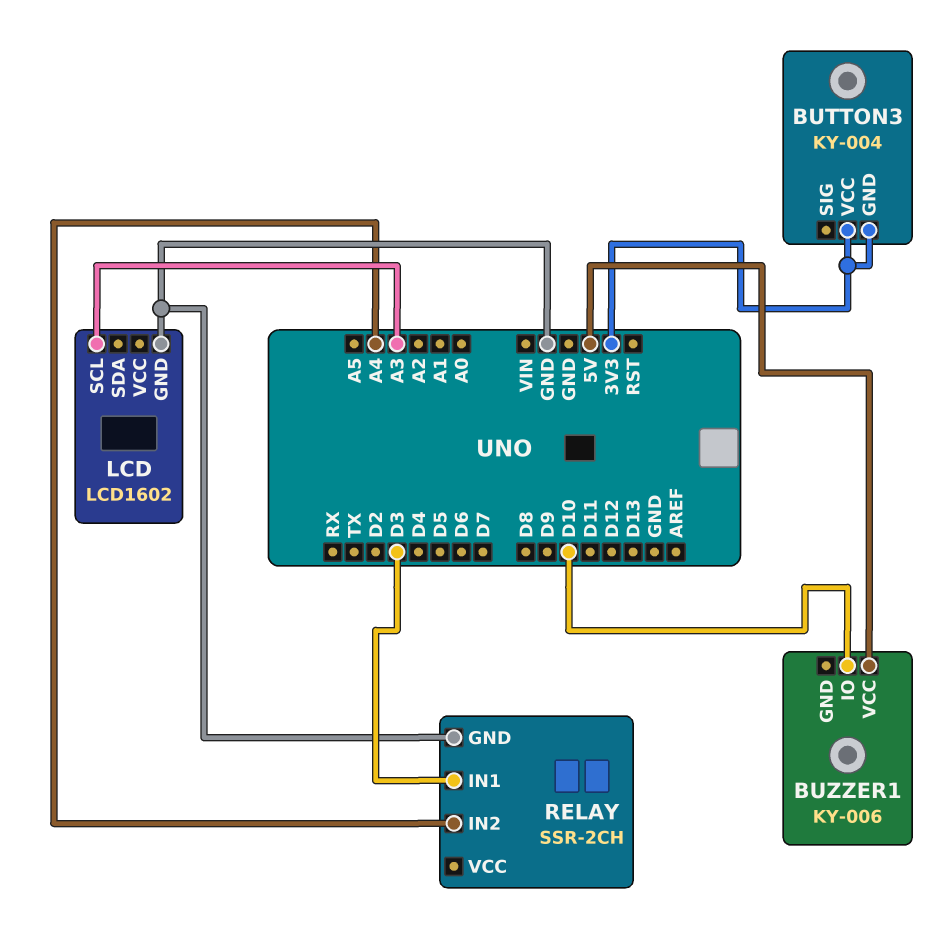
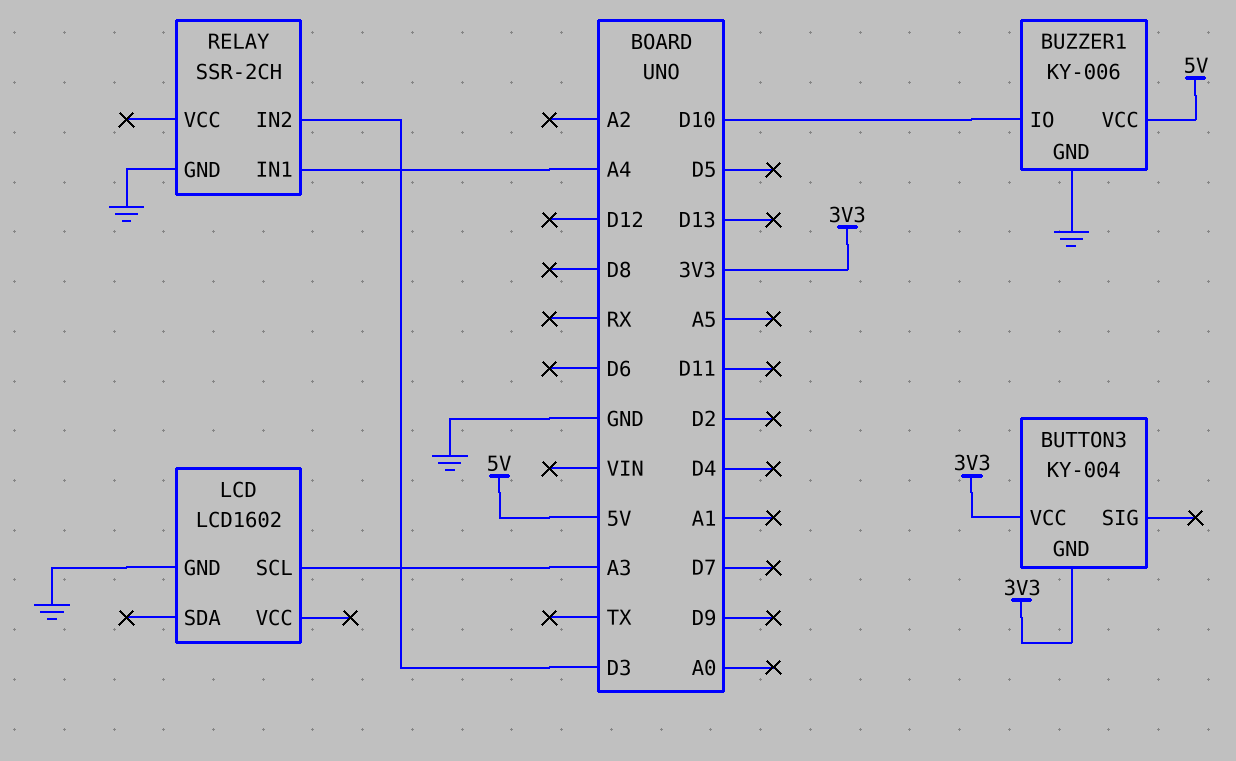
BUZZER1 pin GND: none -> GND
RELAY pin IN1: D3 -> A4
RELAY pin IN2: A4 -> D3

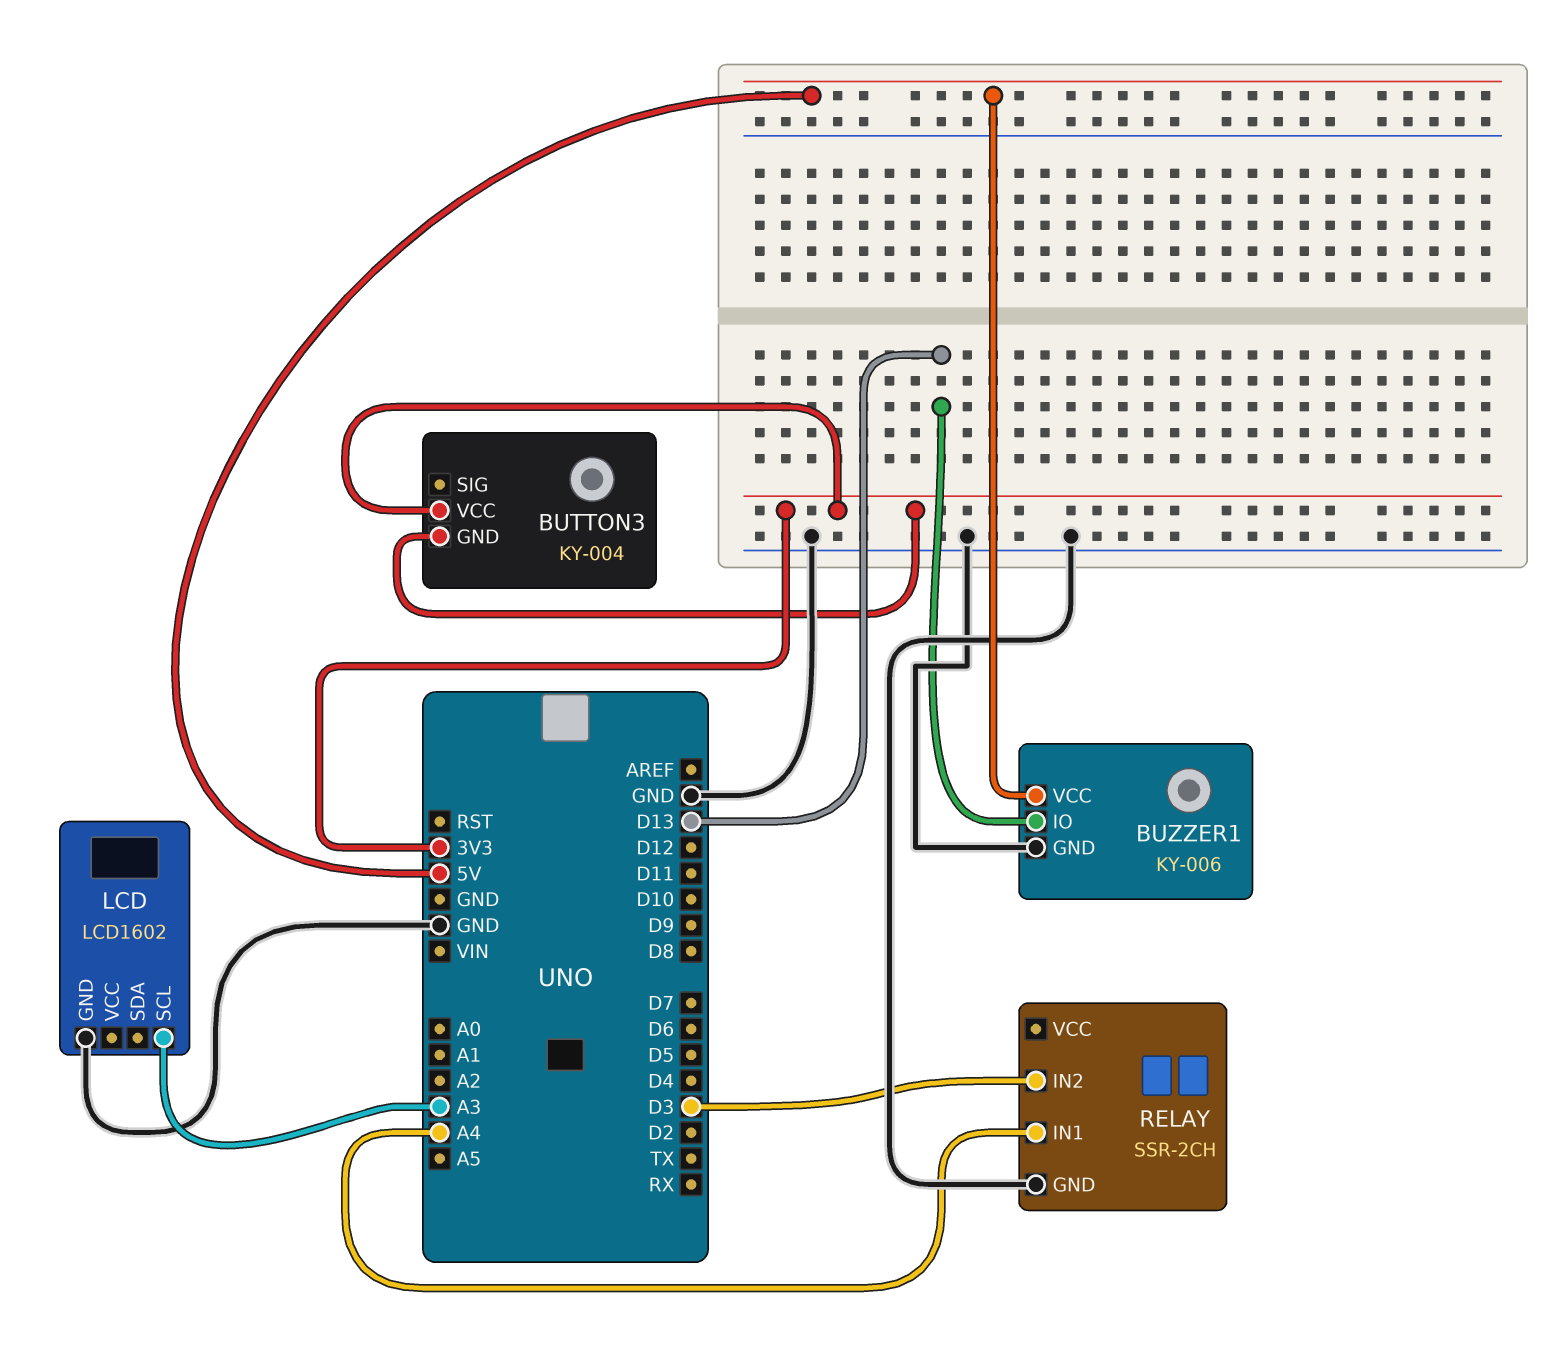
BUZZER1 pin IO: D10 -> D13

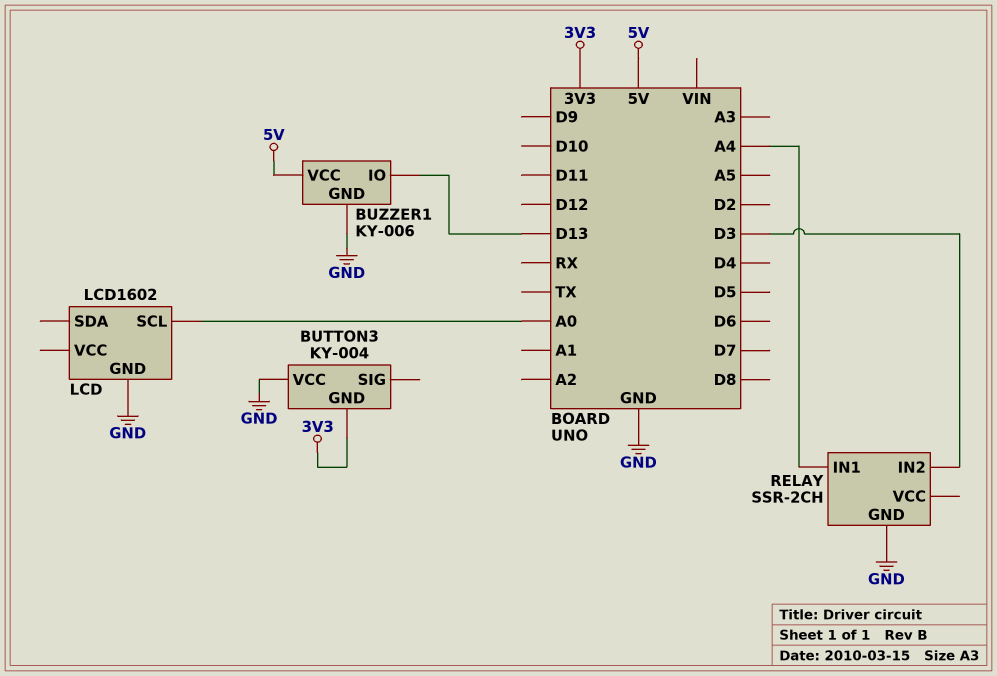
BUTTON3 pin VCC: 3V3 -> GND
LCD pin SCL: A3 -> A0

